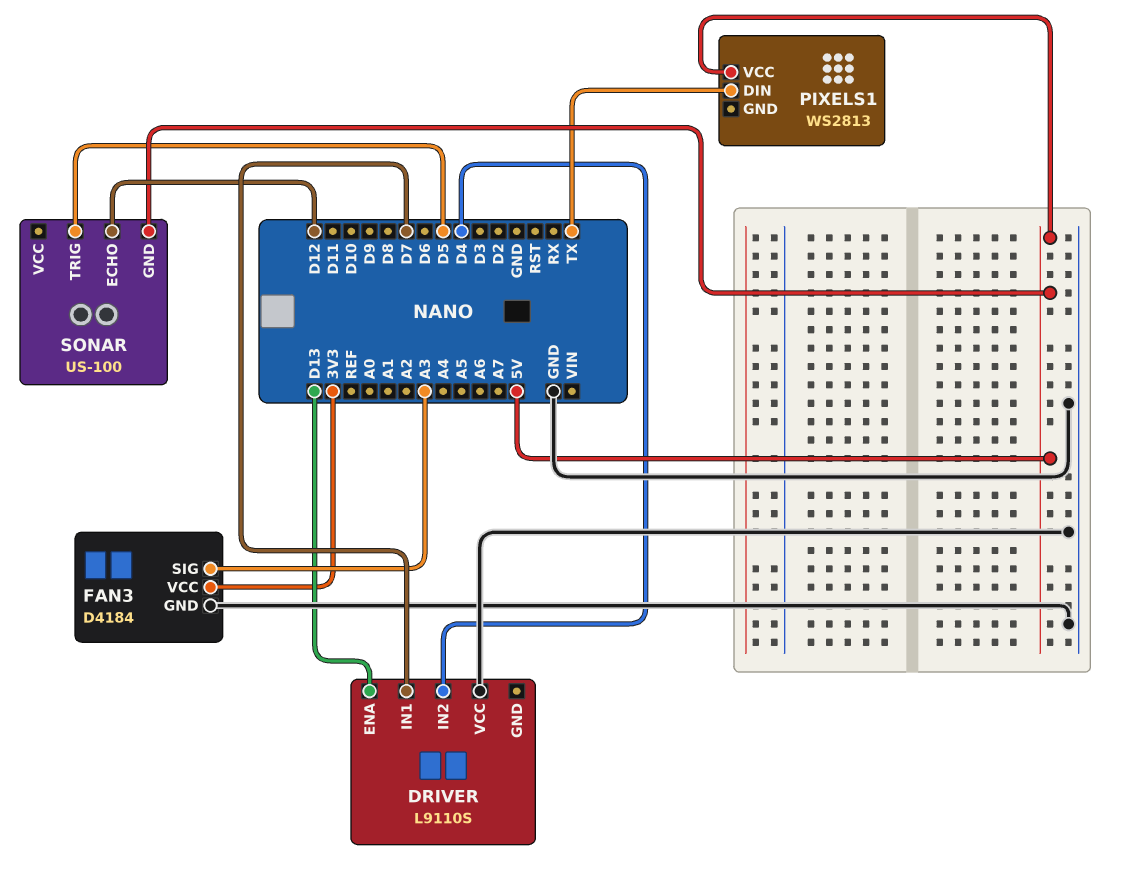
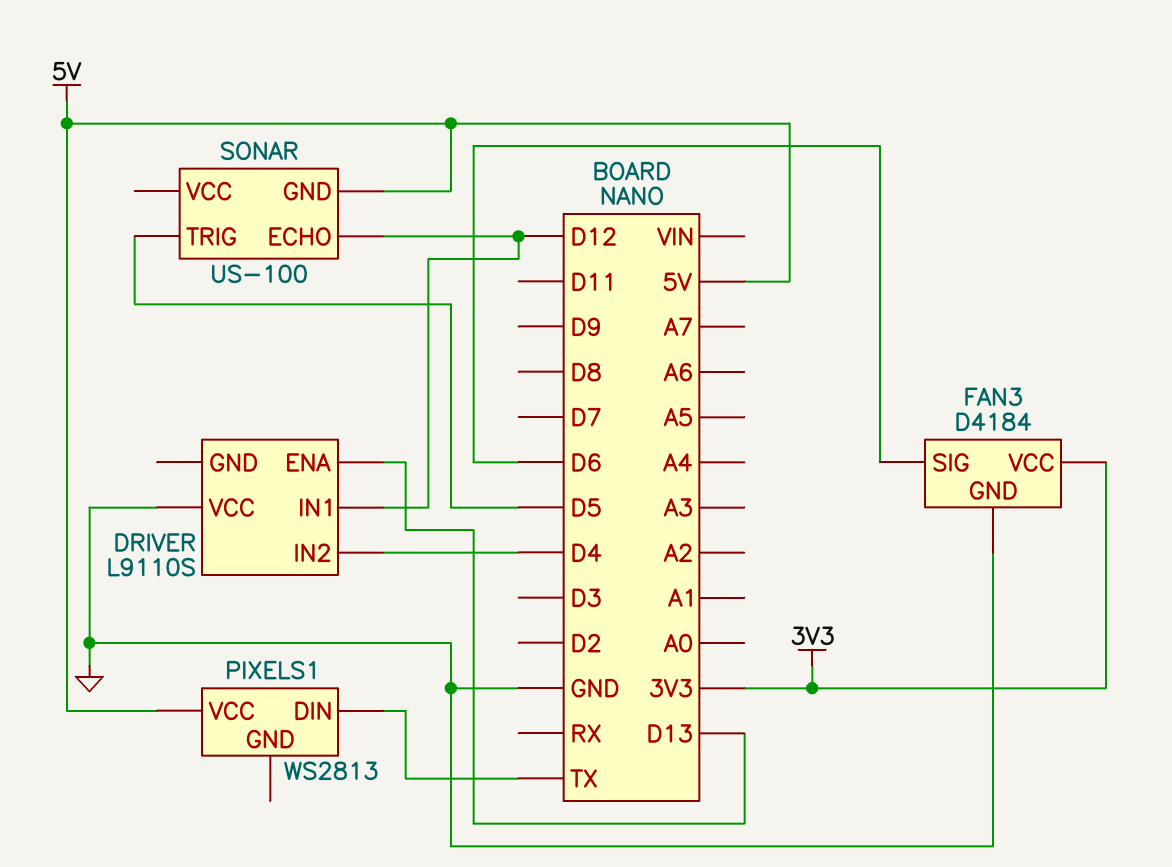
DRIVER pin IN1: D7 -> D12
FAN3 pin SIG: A3 -> D6

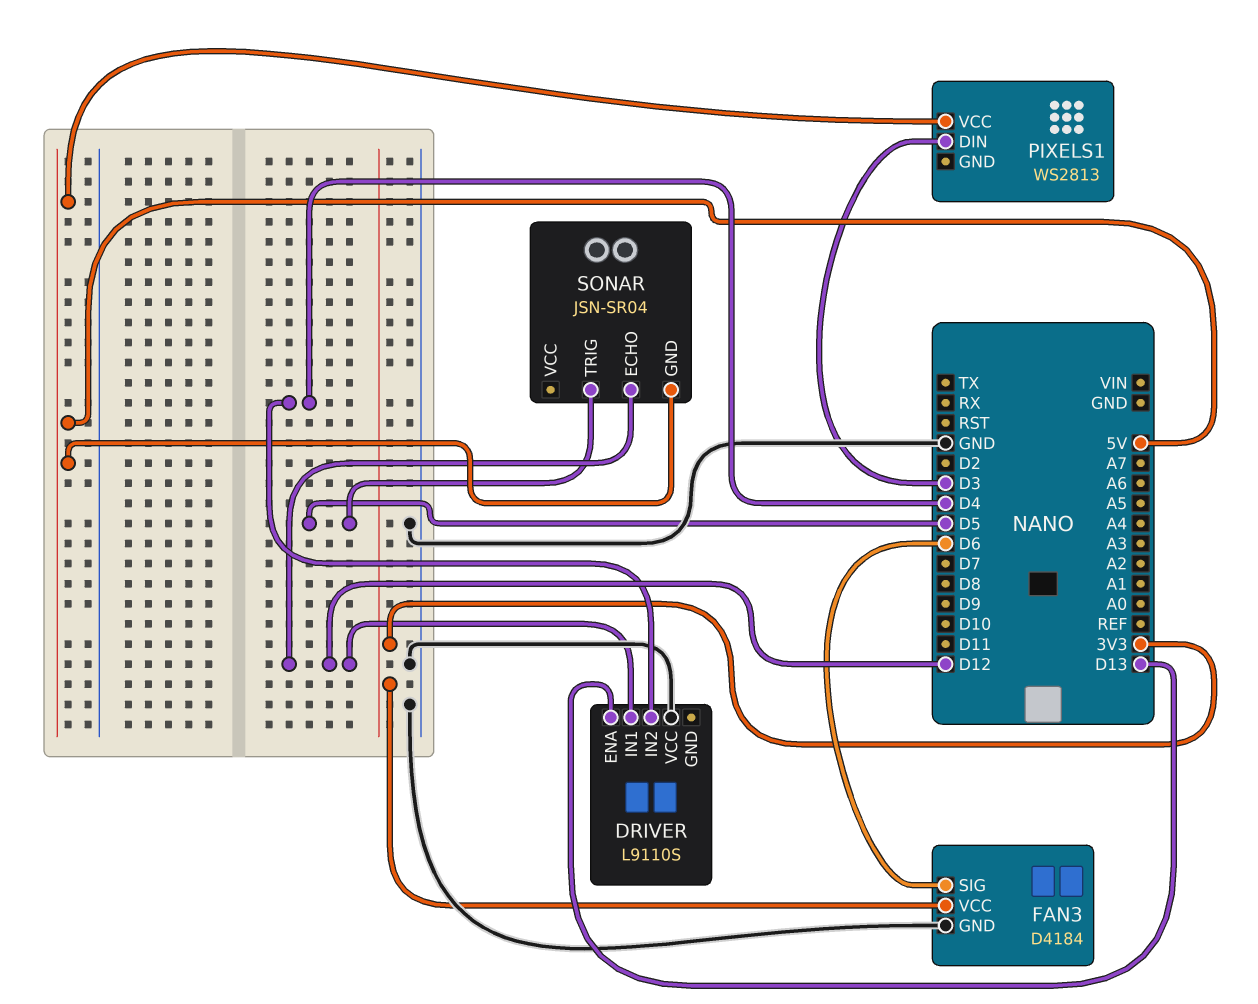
PIXELS1 pin DIN: TX -> D3
SONAR: US-100 -> JSN-SR04

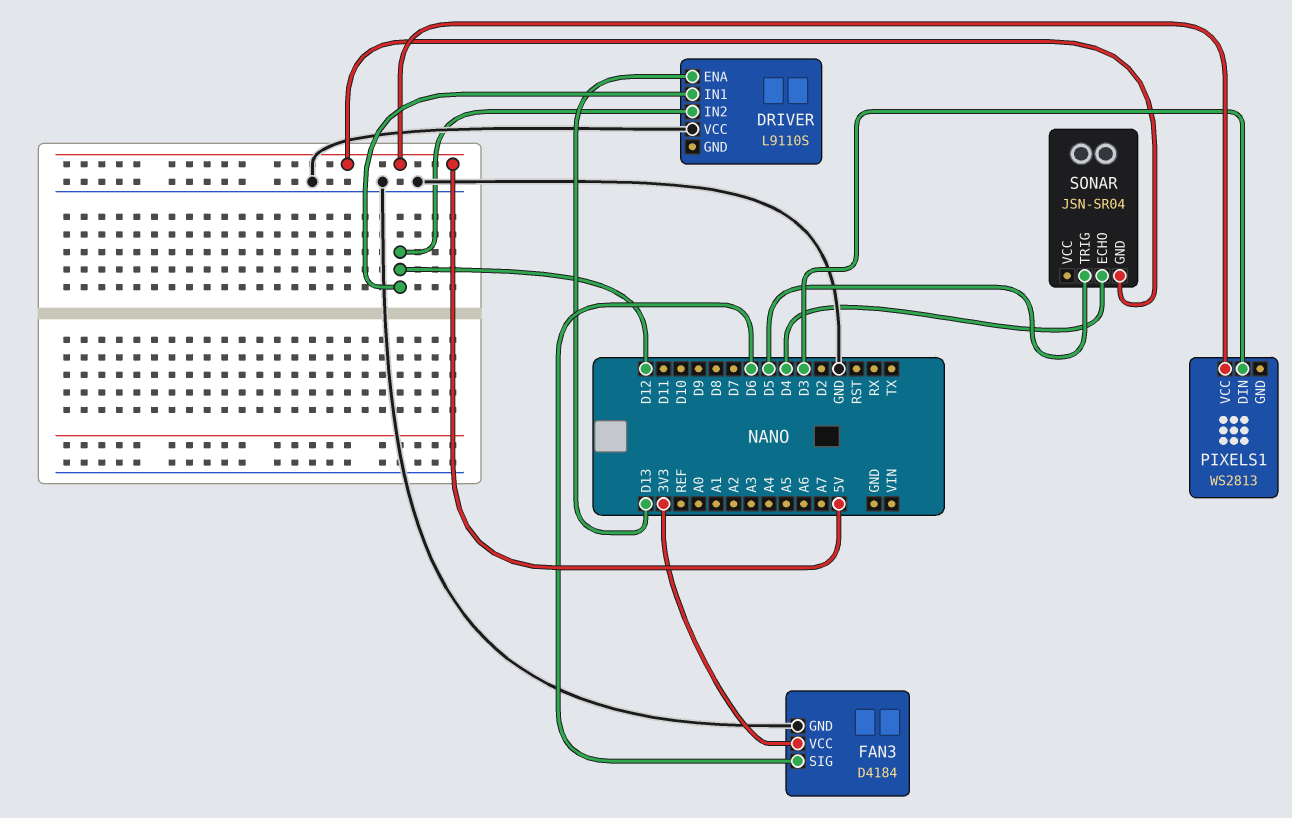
DRIVER pin IN2: D4 -> D12
SONAR pin ECHO: D12 -> D4

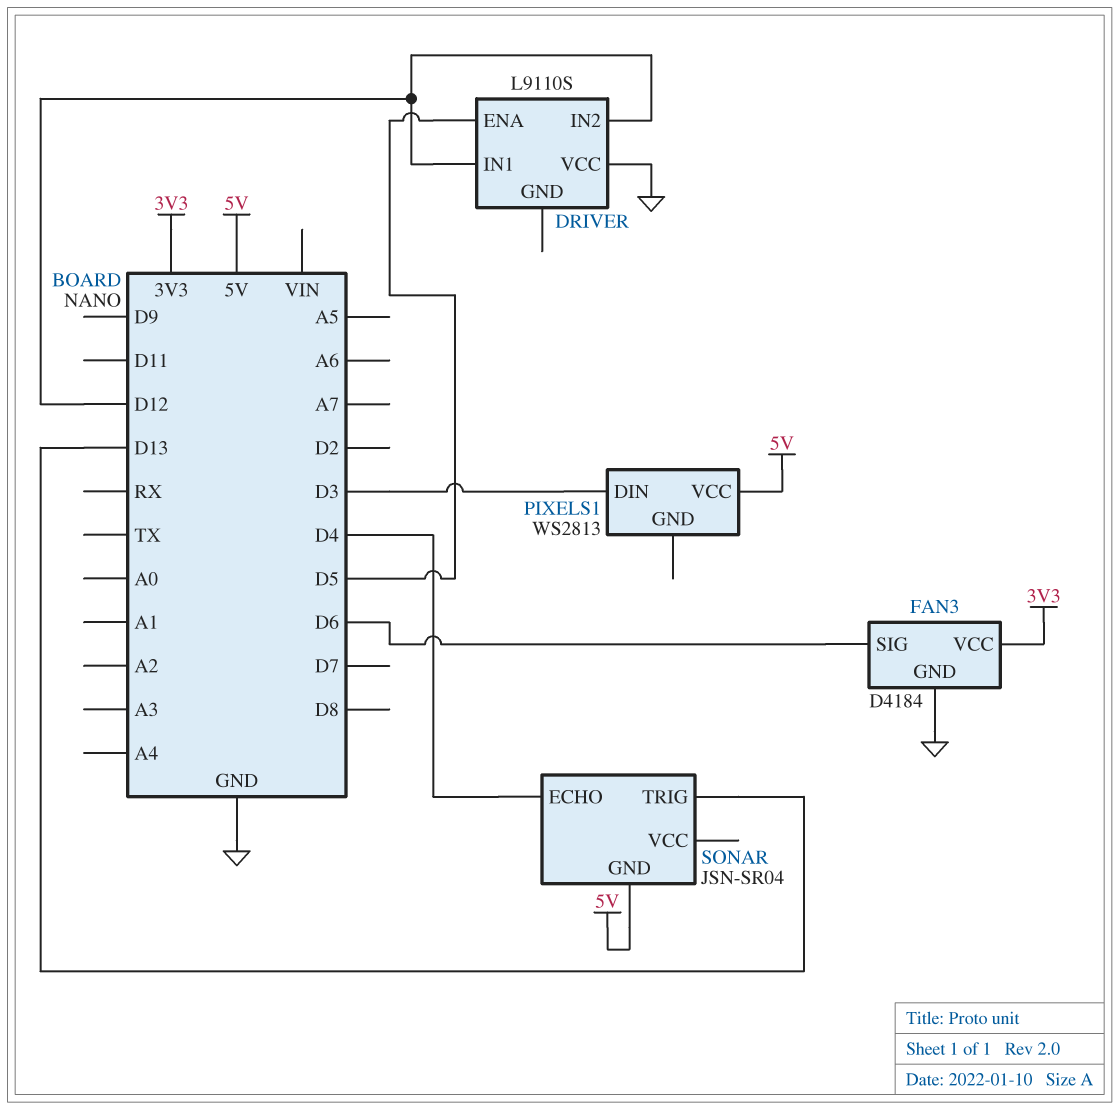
DRIVER pin ENA: D13 -> D5
SONAR pin TRIG: D5 -> D13

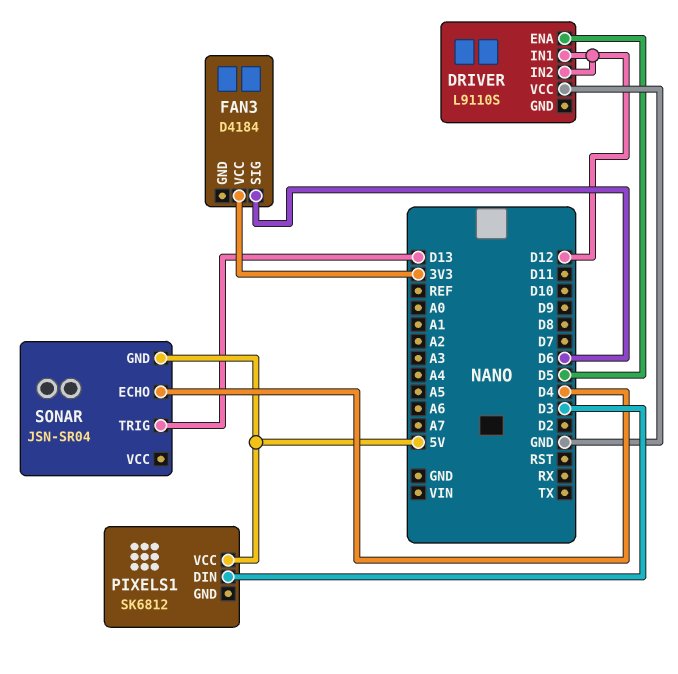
FAN3 pin GND: GND -> none
PIXELS1: WS2813 -> SK6812

